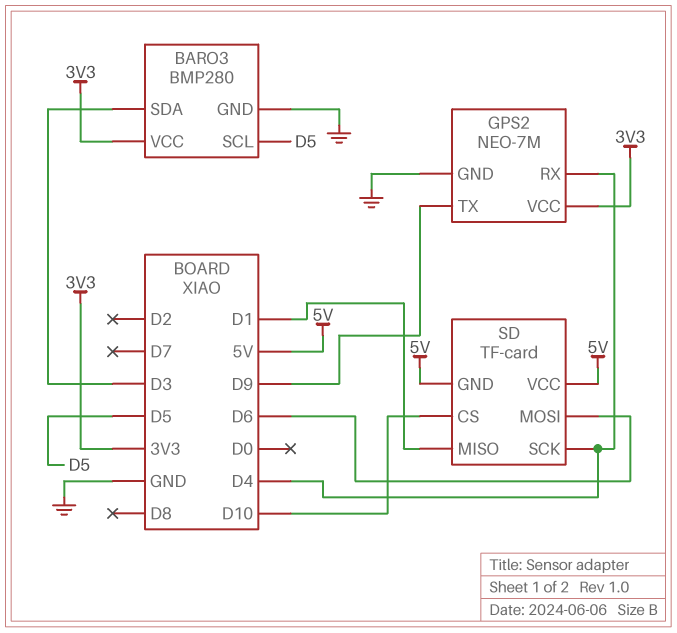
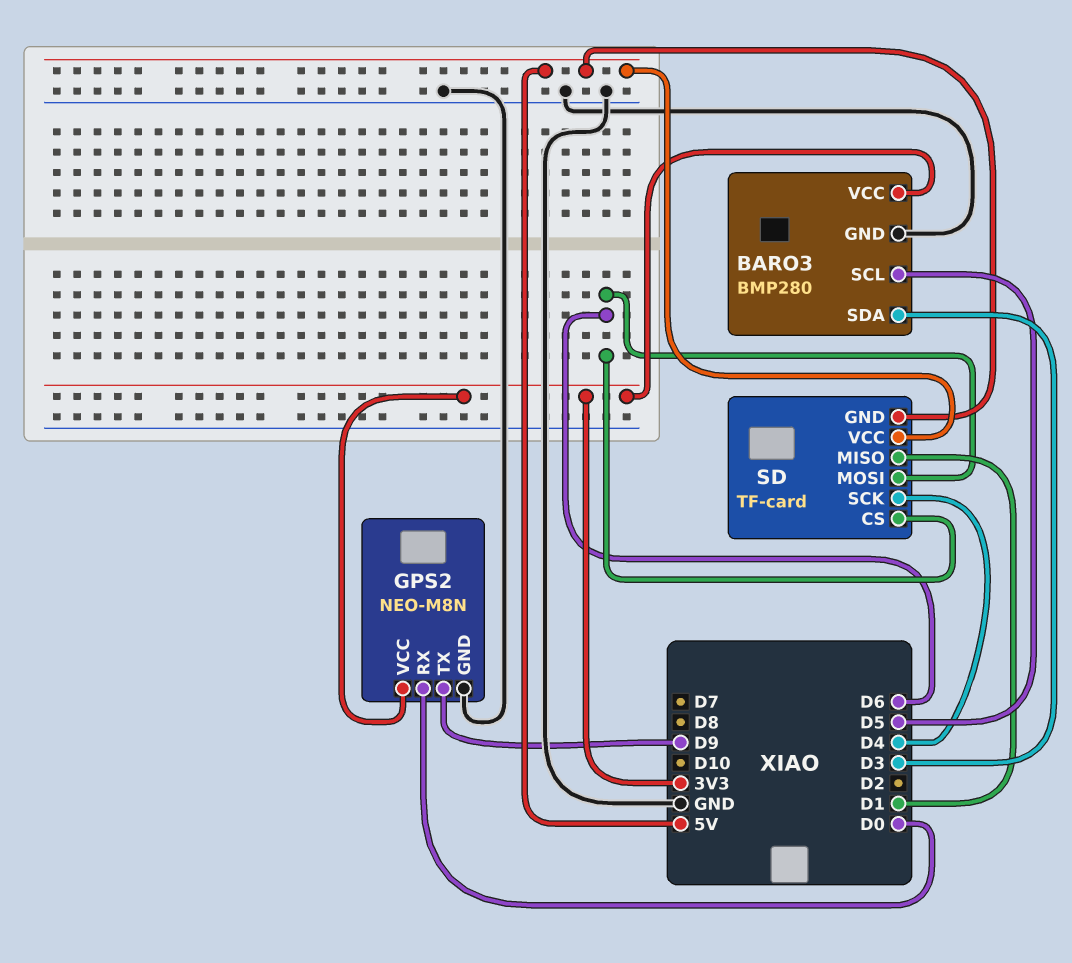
GPS2: NEO-7M -> NEO-M8N
GPS2 pin RX: D4 -> D0
SD pin CS: D10 -> D6

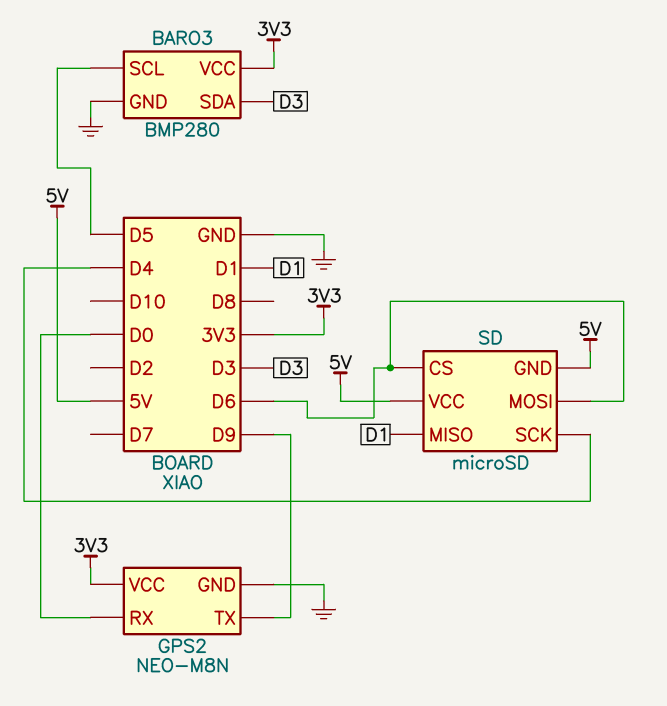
SD: TF-card -> microSD

